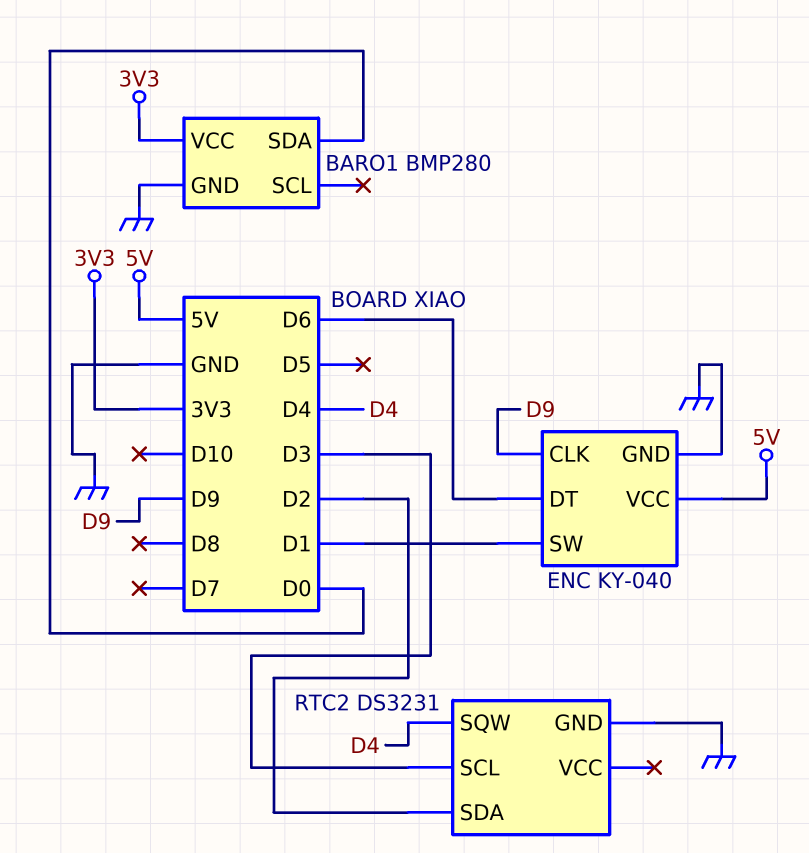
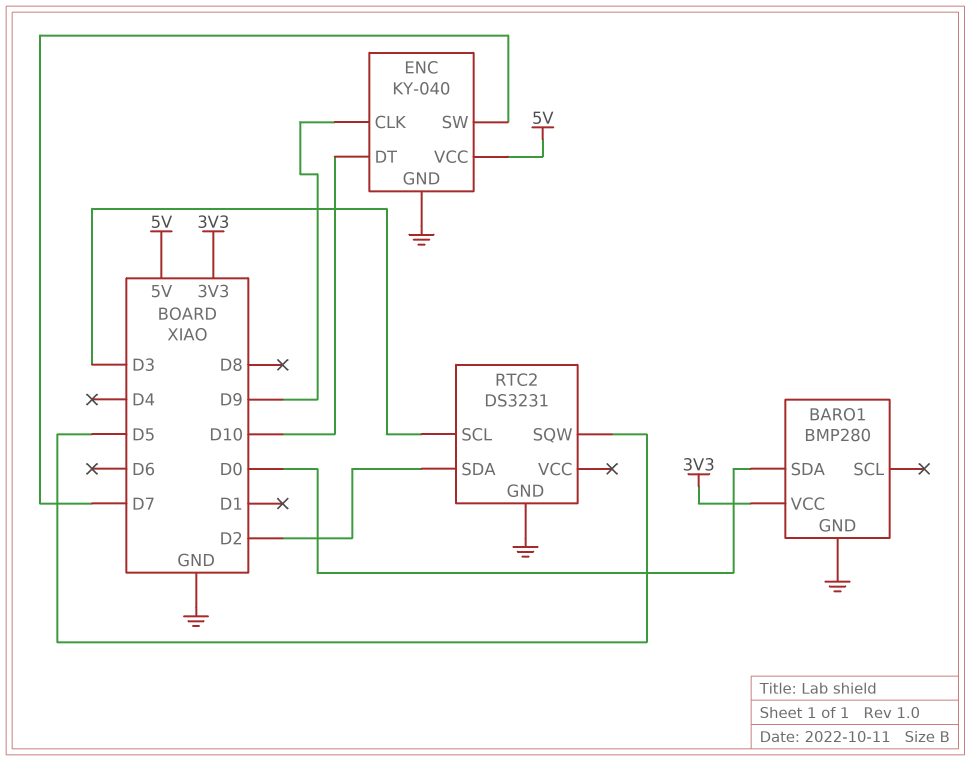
ENC pin DT: D6 -> D10
ENC pin SW: D1 -> D7
RTC2 pin SQW: D4 -> D5

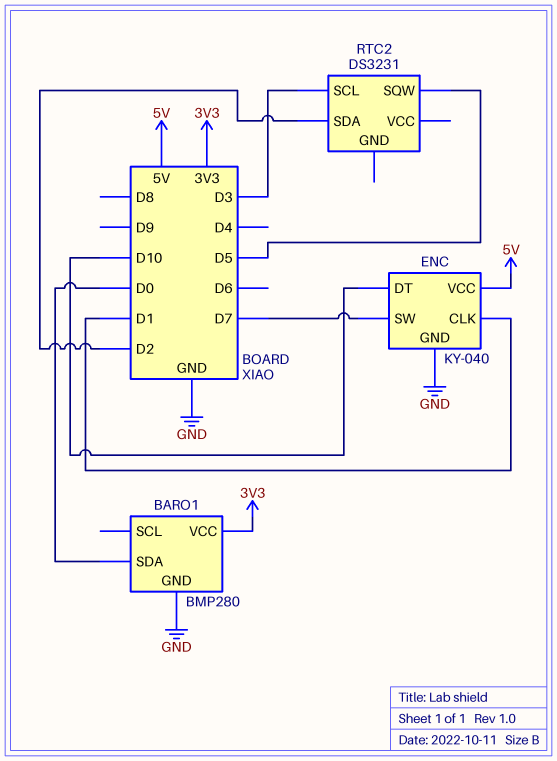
ENC pin CLK: D9 -> D1
RTC2 pin GND: GND -> none

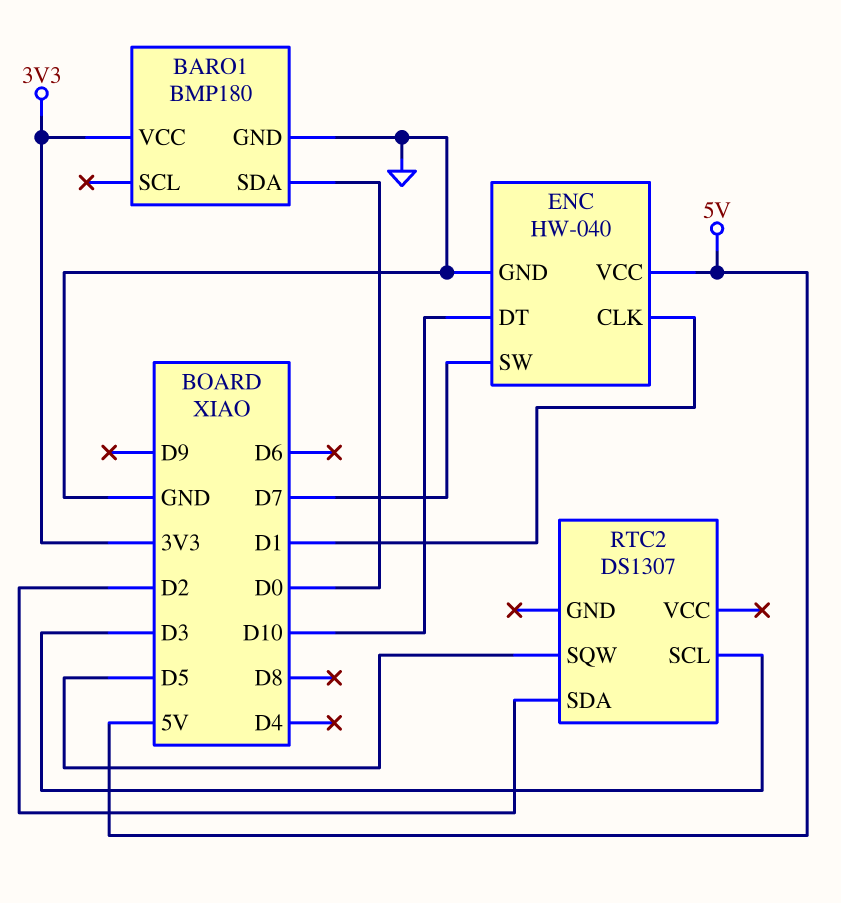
BARO1: BMP280 -> BMP180
ENC: KY-040 -> HW-040
RTC2: DS3231 -> DS1307

